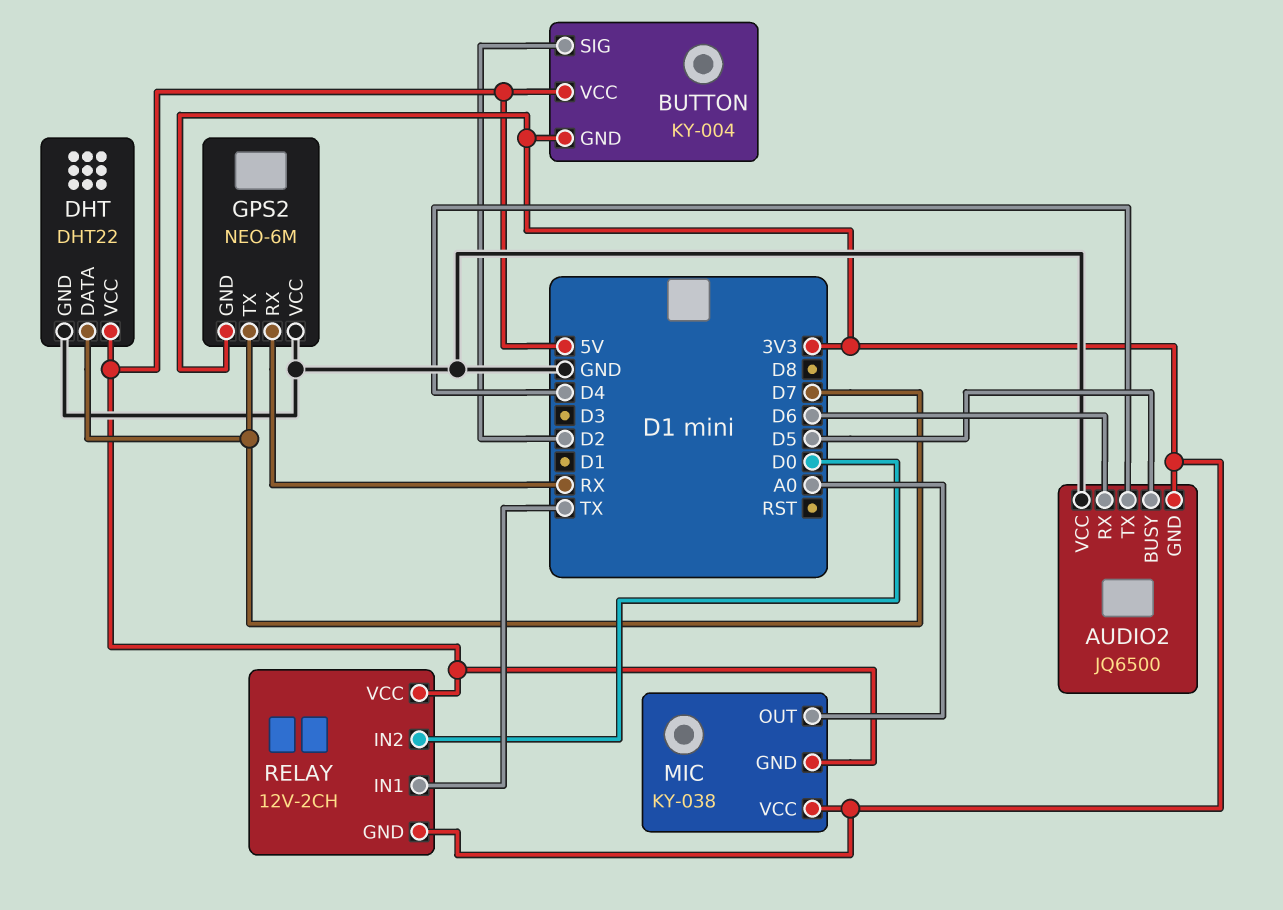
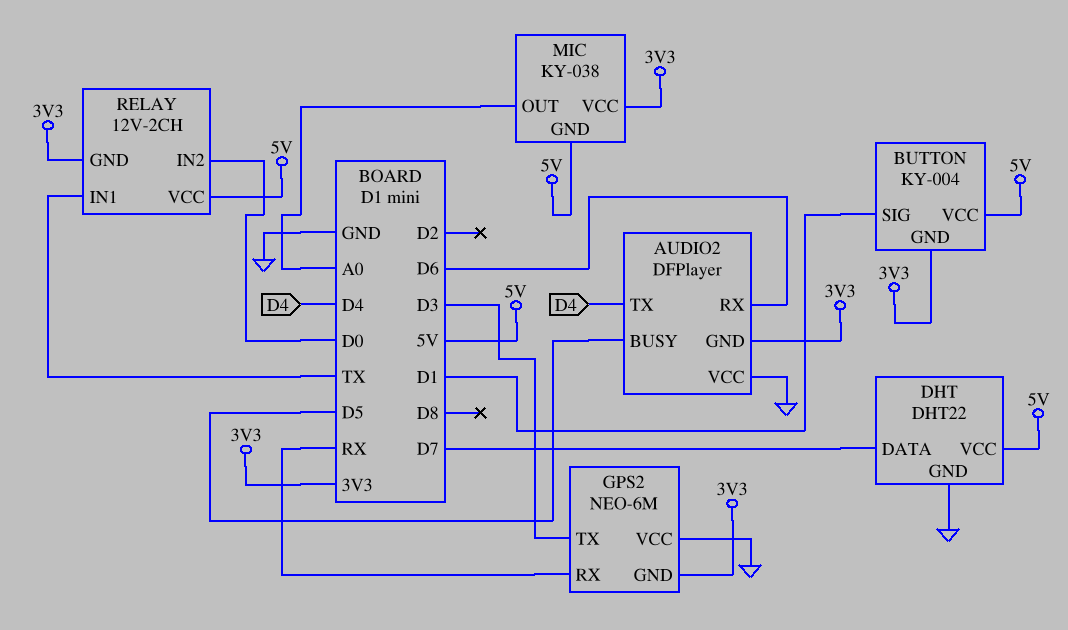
AUDIO2: JQ6500 -> DFPlayer
BUTTON pin SIG: D2 -> D1
GPS2 pin TX: D7 -> D3

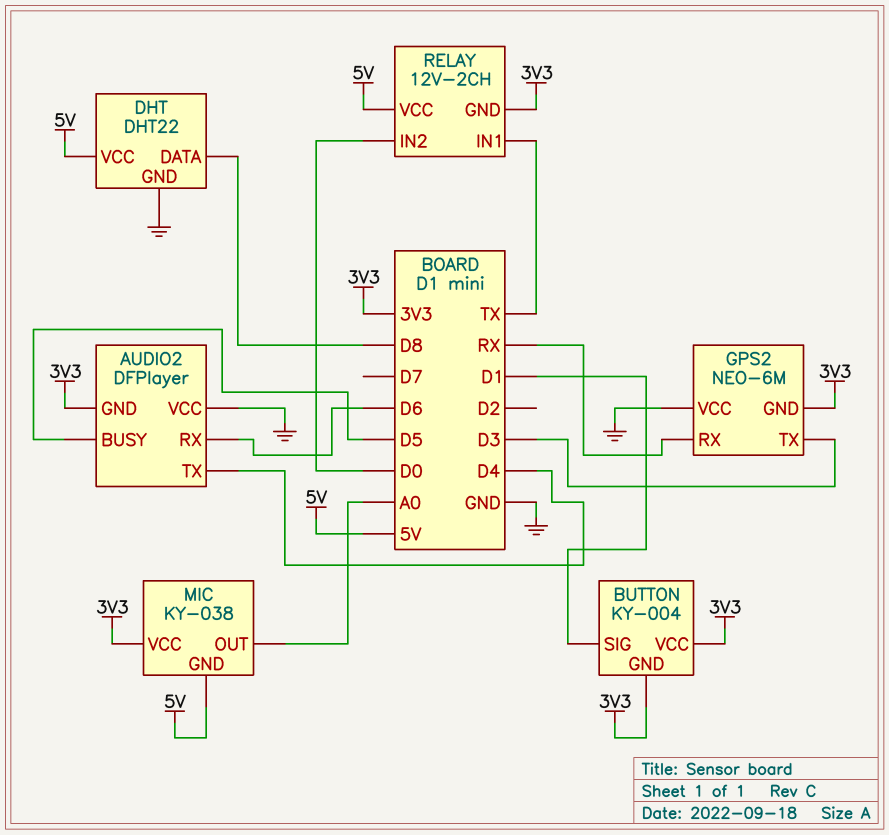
BUTTON pin VCC: 5V -> 3V3
DHT pin DATA: D7 -> D8

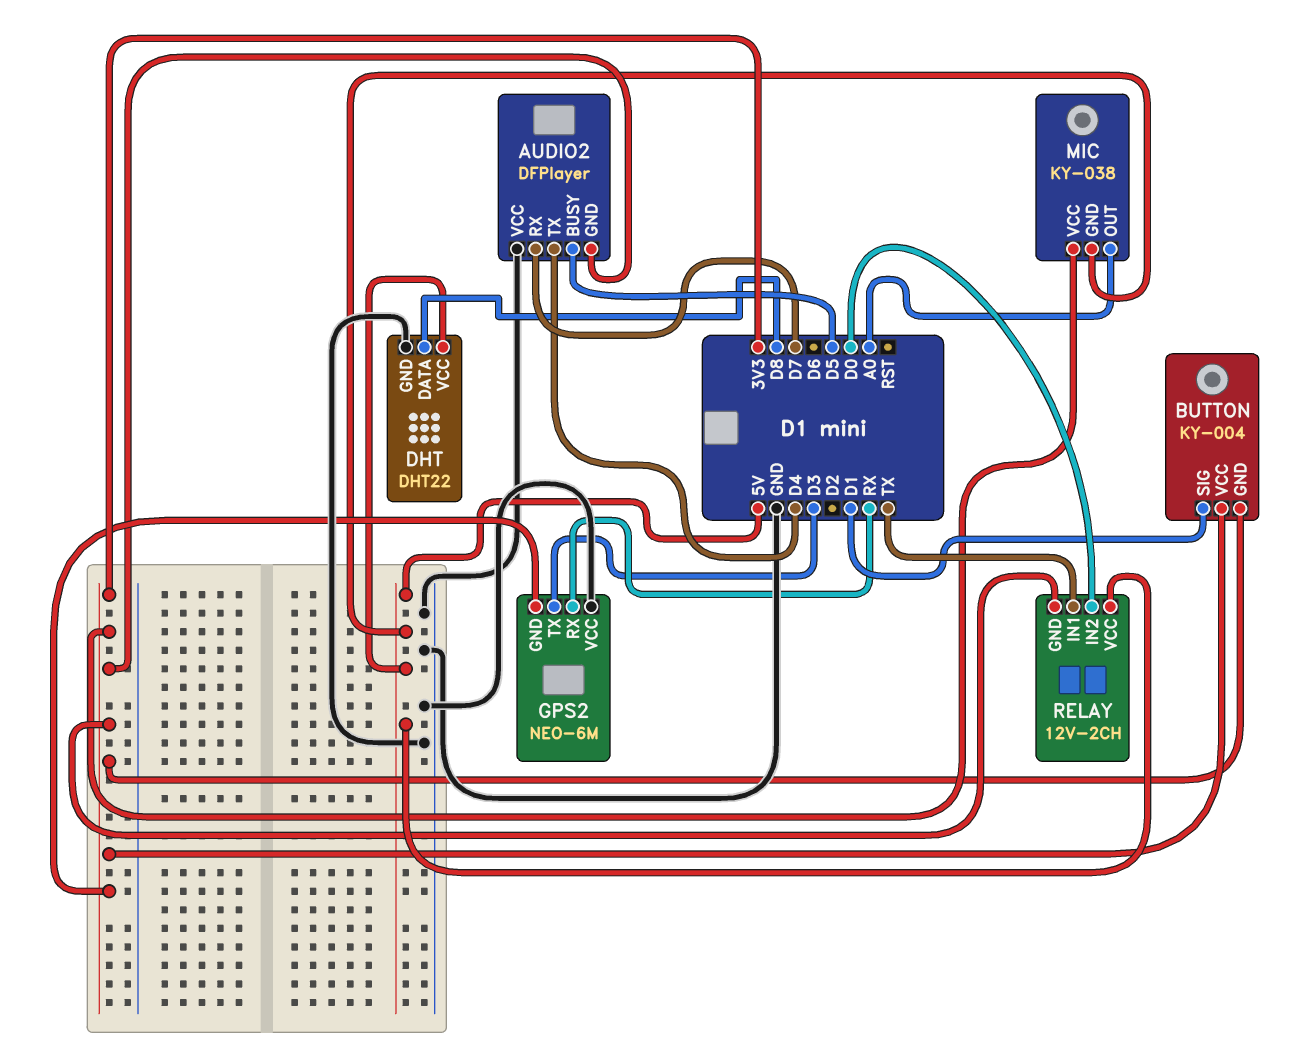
AUDIO2 pin RX: D6 -> D7

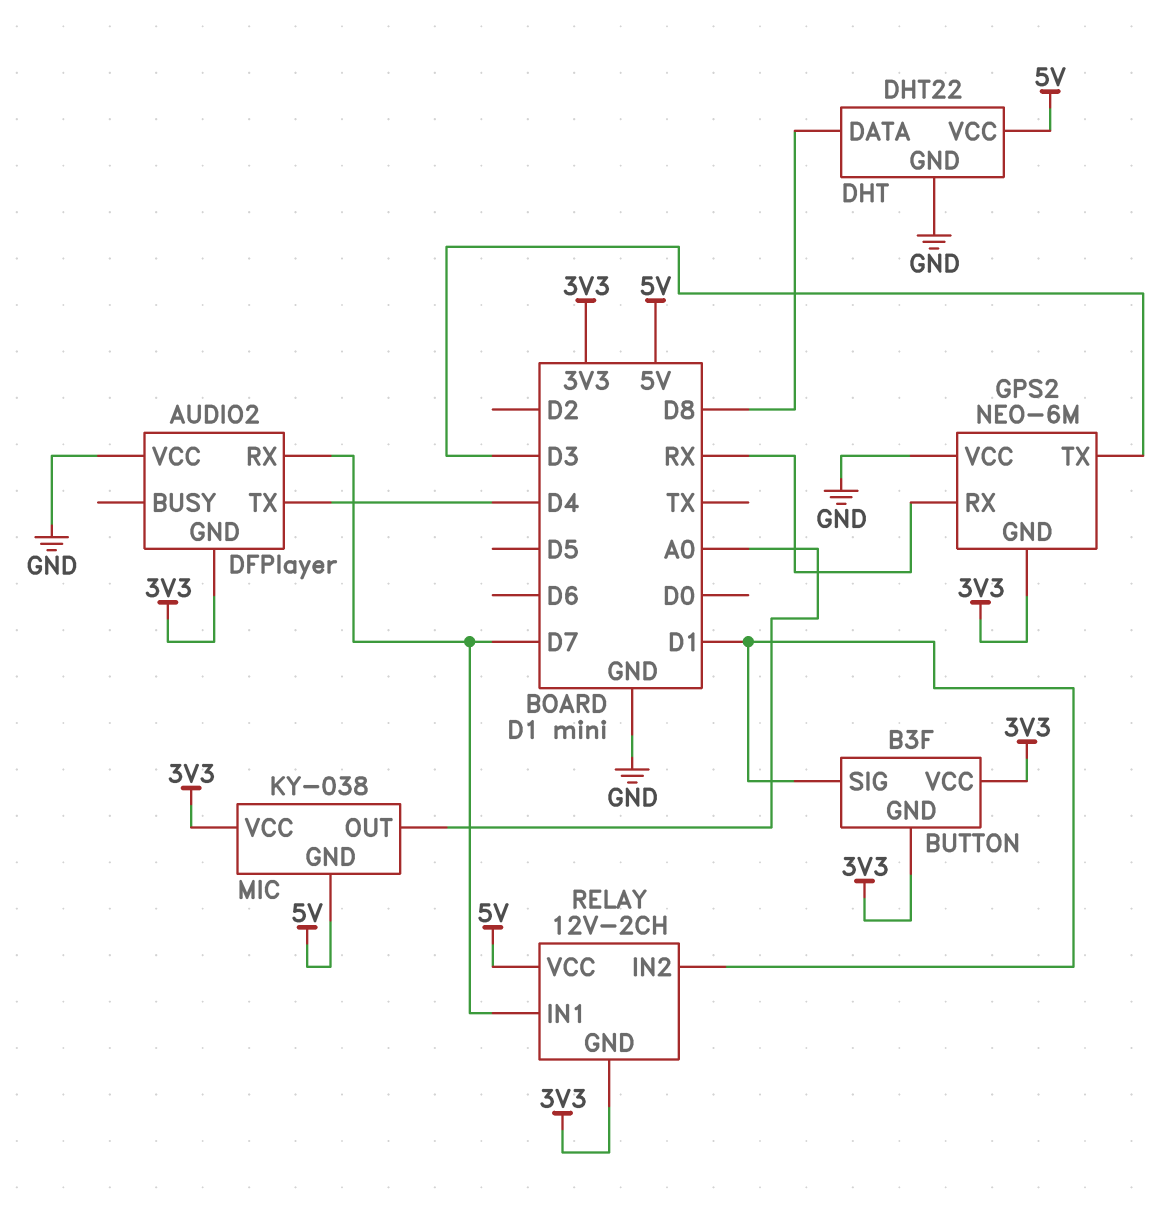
AUDIO2 pin BUSY: D5 -> none
BUTTON: KY-004 -> B3F
RELAY pin IN1: TX -> D7
RELAY pin IN2: D0 -> D1

